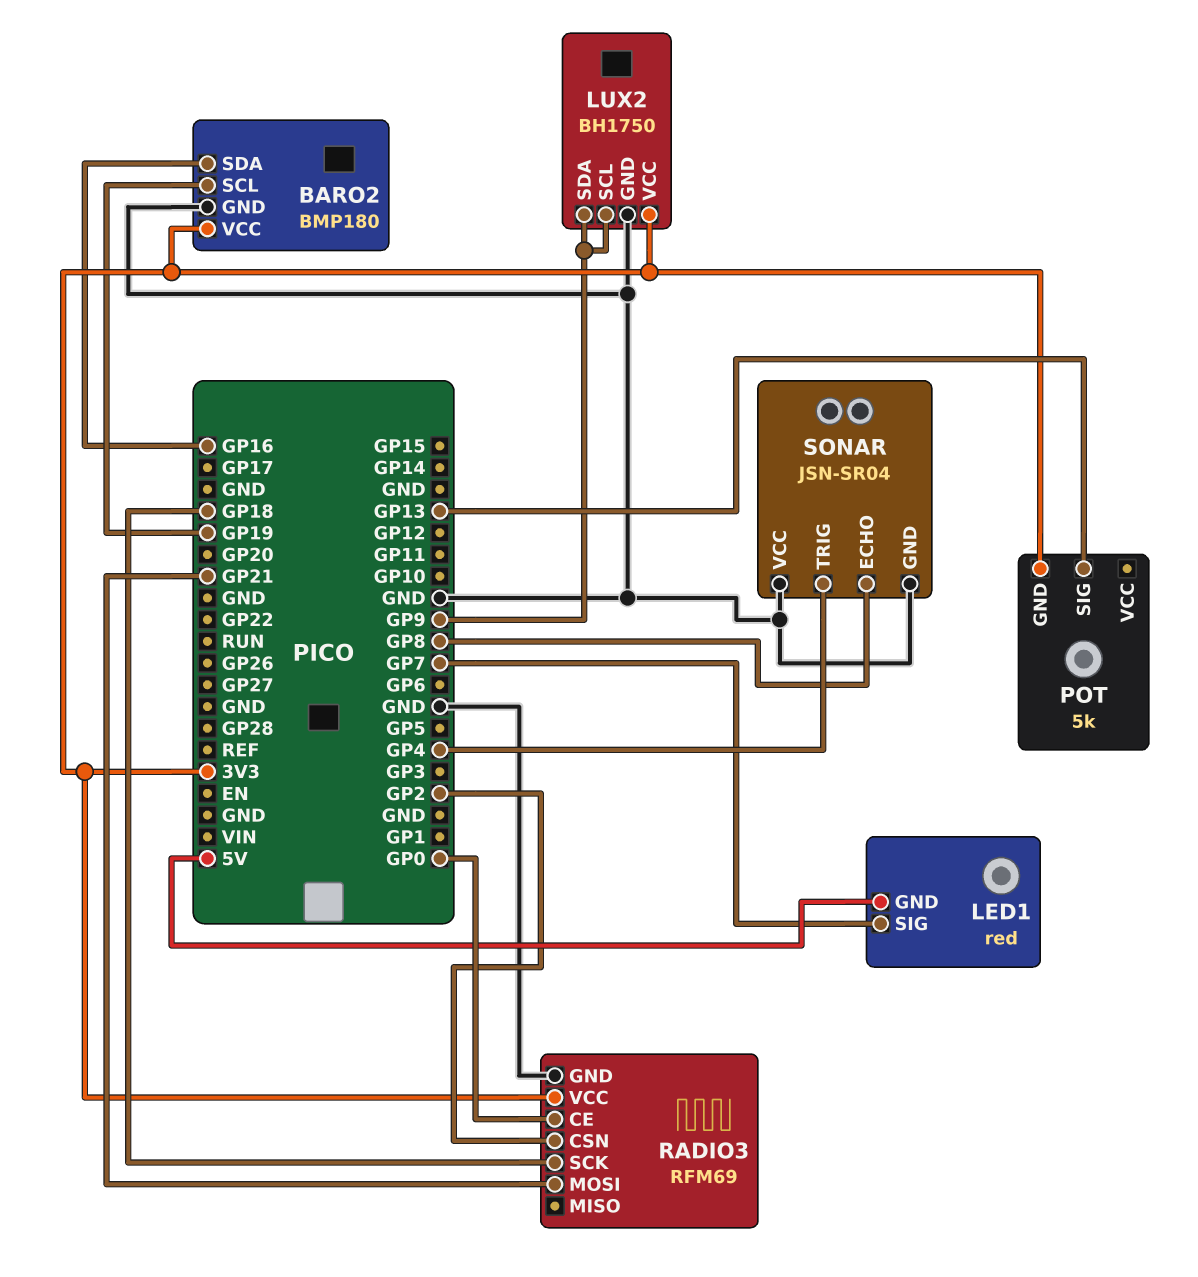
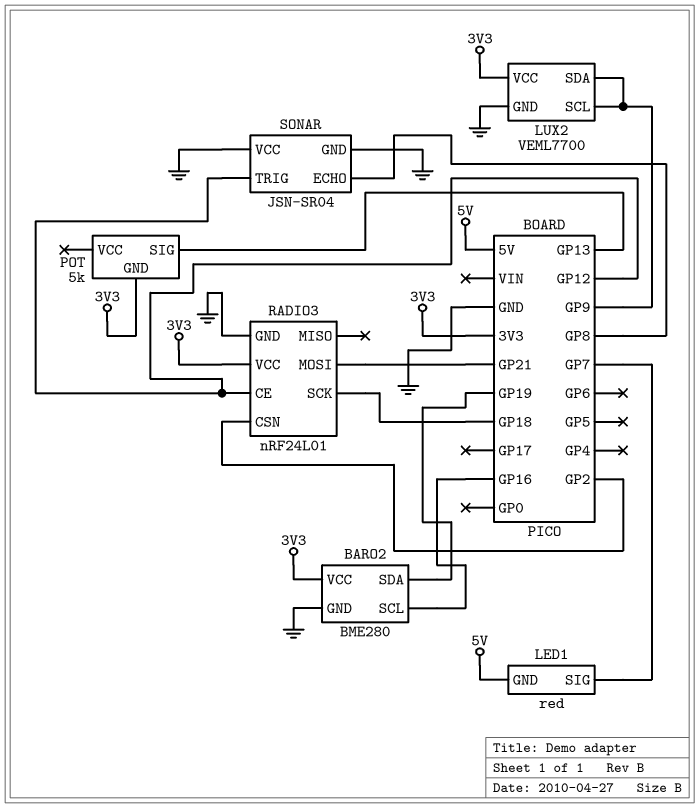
BARO2: BMP180 -> BME280
BARO2 pin SCL: GP19 -> GP16
BARO2 pin SDA: GP16 -> GP19
LUX2: BH1750 -> VEML7700
RADIO3: RFM69 -> nRF24L01
RADIO3 pin CE: GP0 -> GP12
SONAR pin TRIG: GP4 -> GP12

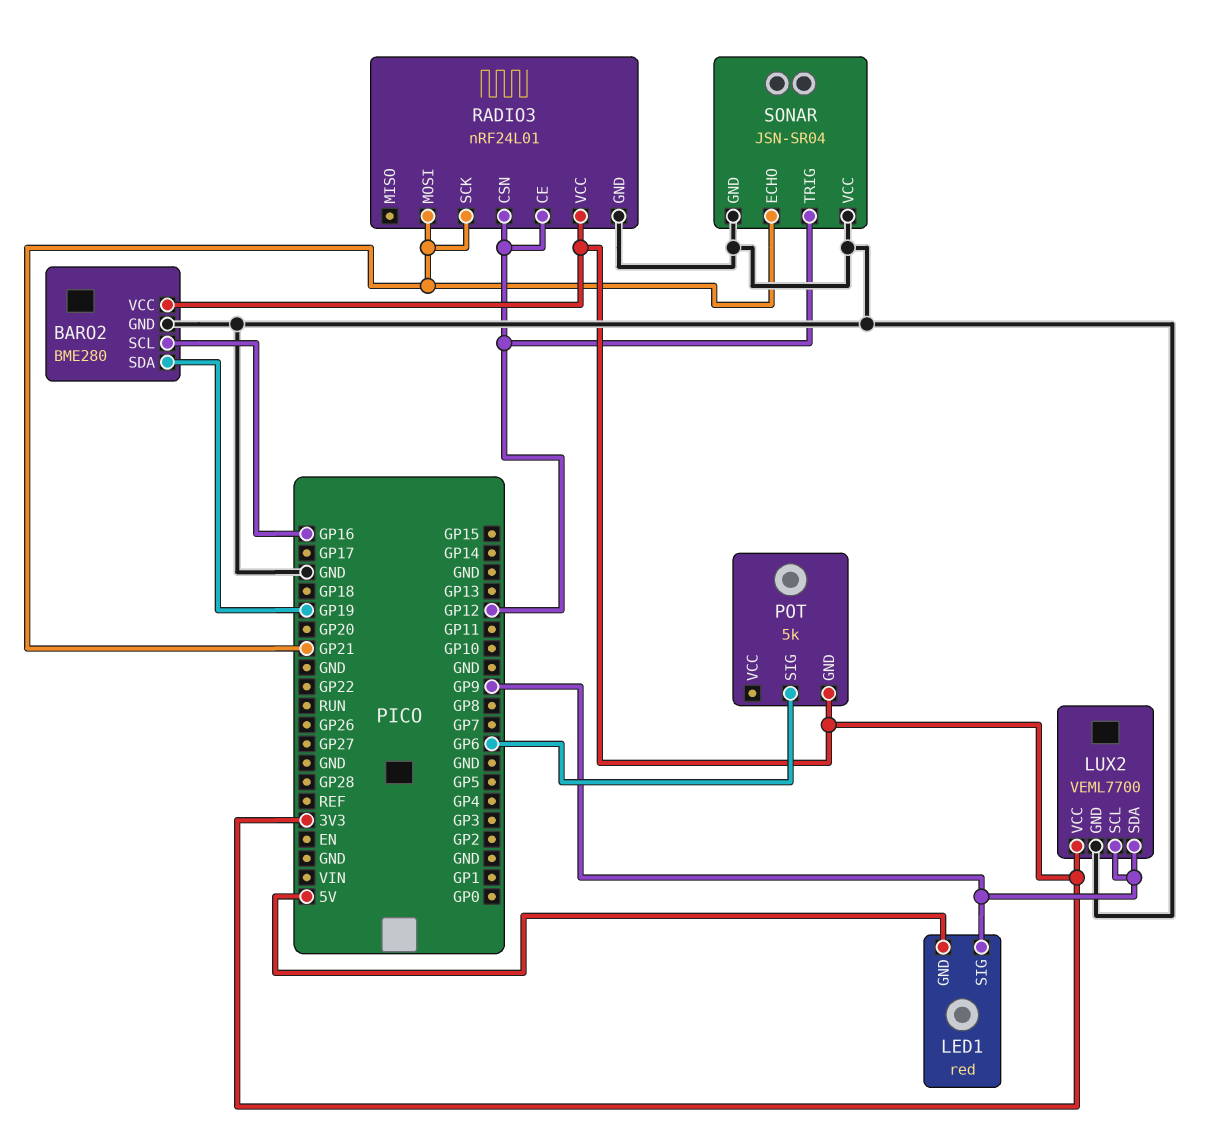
LED1 pin SIG: GP7 -> GP9
POT pin SIG: GP13 -> GP6
RADIO3 pin CSN: GP2 -> GP12
RADIO3 pin SCK: GP18 -> GP21
SONAR pin ECHO: GP8 -> GP21

